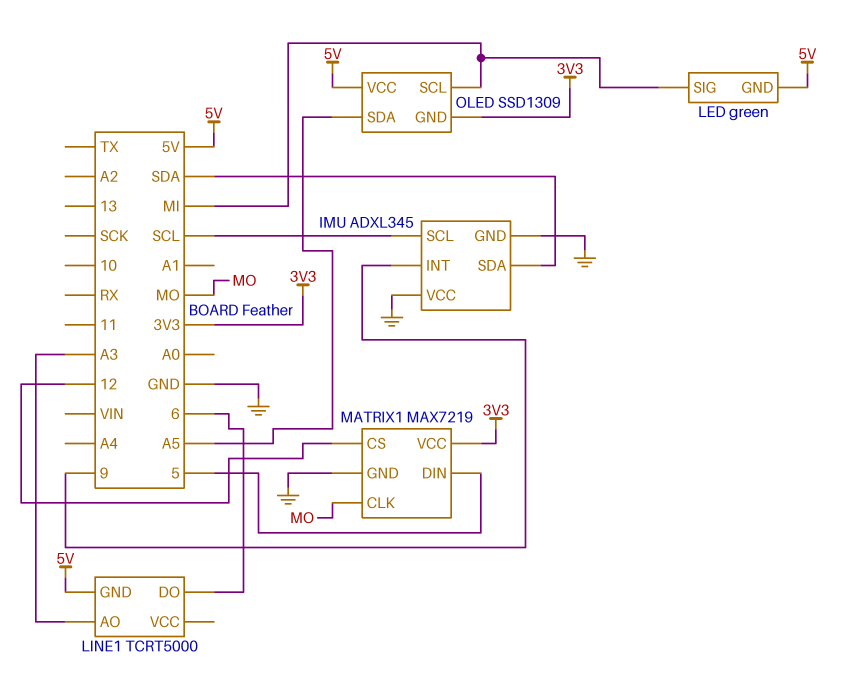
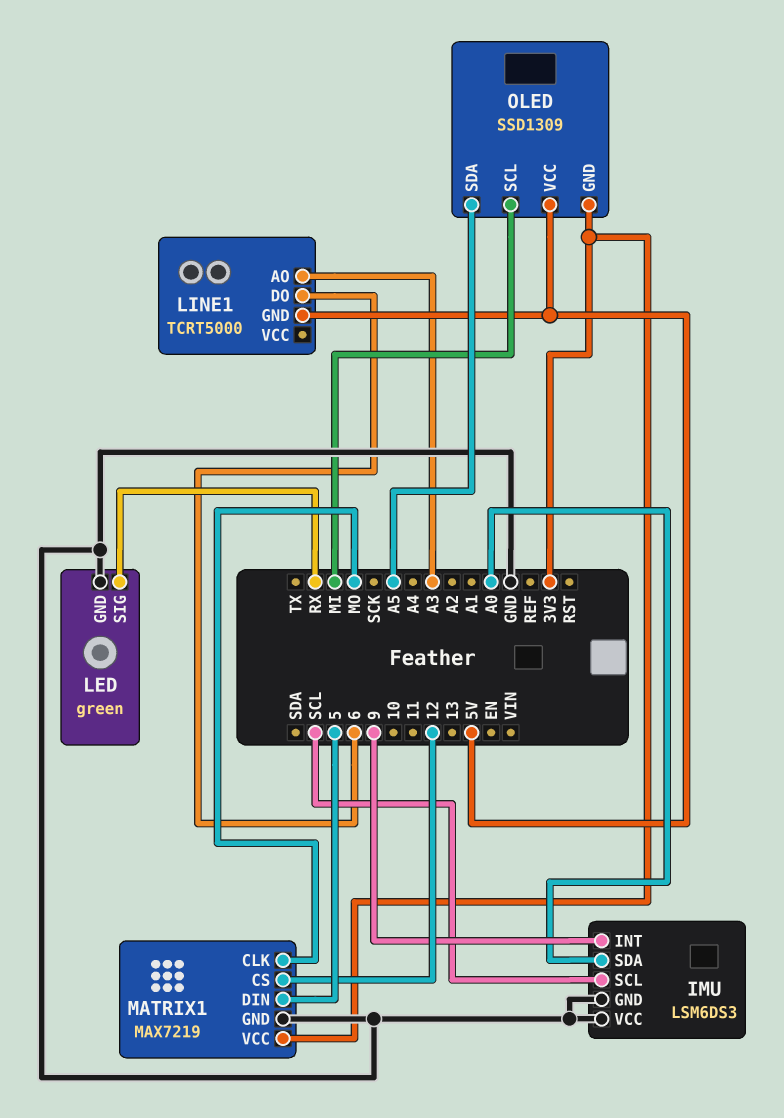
IMU: ADXL345 -> LSM6DS3
IMU pin SDA: SDA -> A0
LED pin GND: 5V -> GND
LED pin SIG: MI -> RX

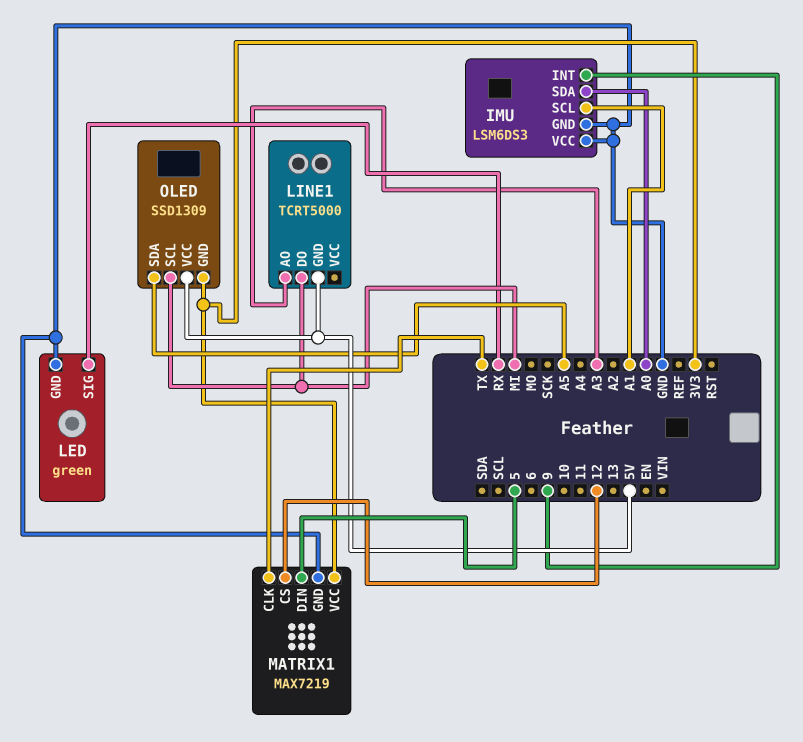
IMU pin SCL: SCL -> A1
LINE1 pin DO: 6 -> MI
MATRIX1 pin CLK: MO -> TX

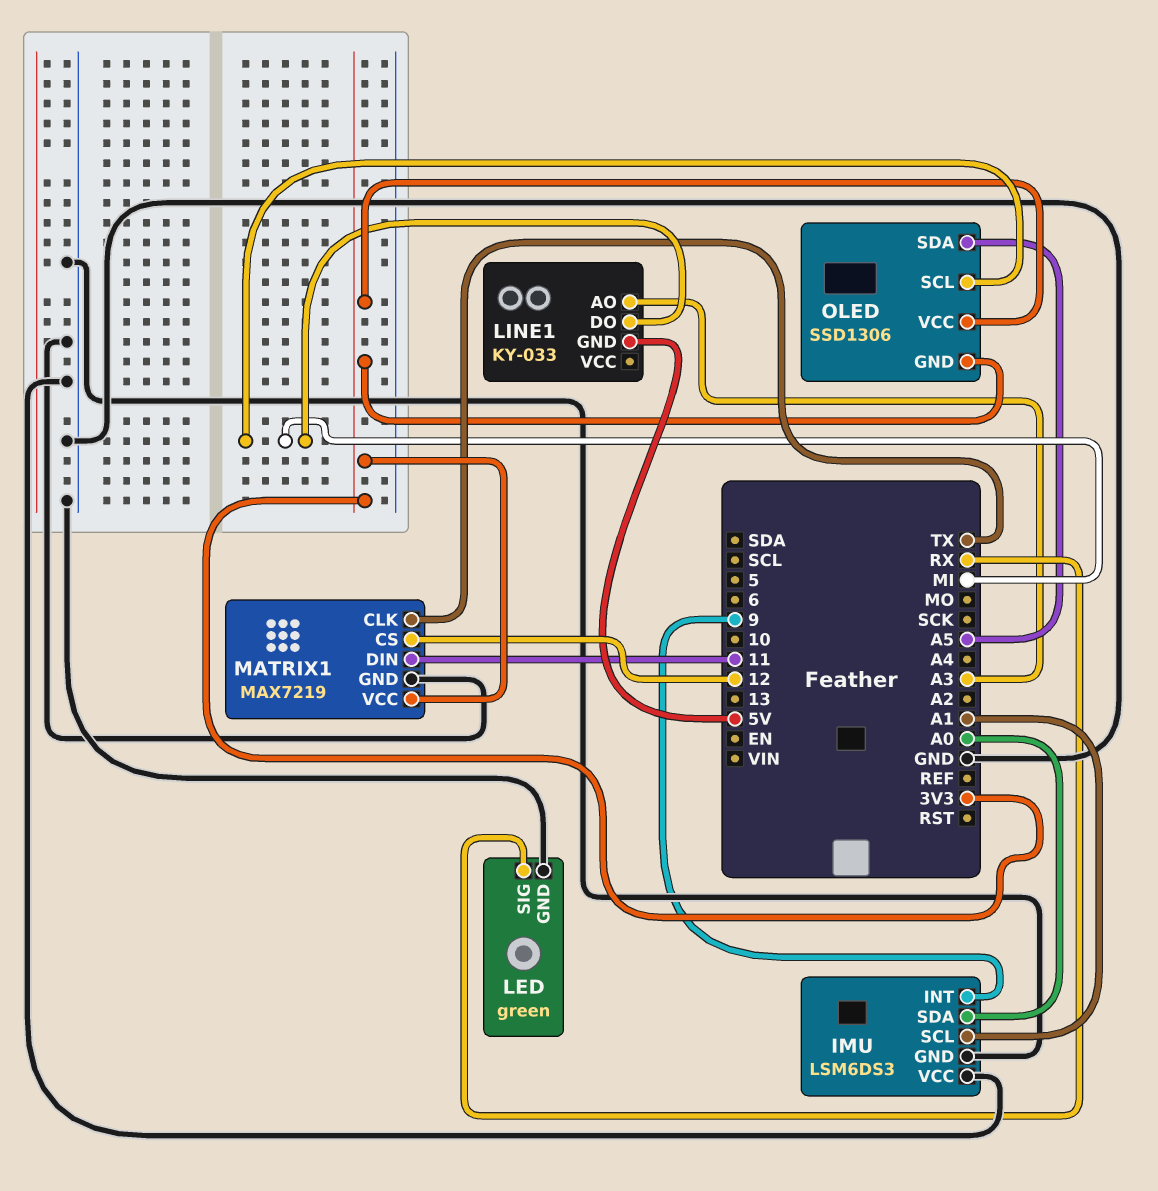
LINE1: TCRT5000 -> KY-033
MATRIX1 pin DIN: 5 -> 11
OLED: SSD1309 -> SSD1306
OLED pin VCC: 5V -> 3V3

